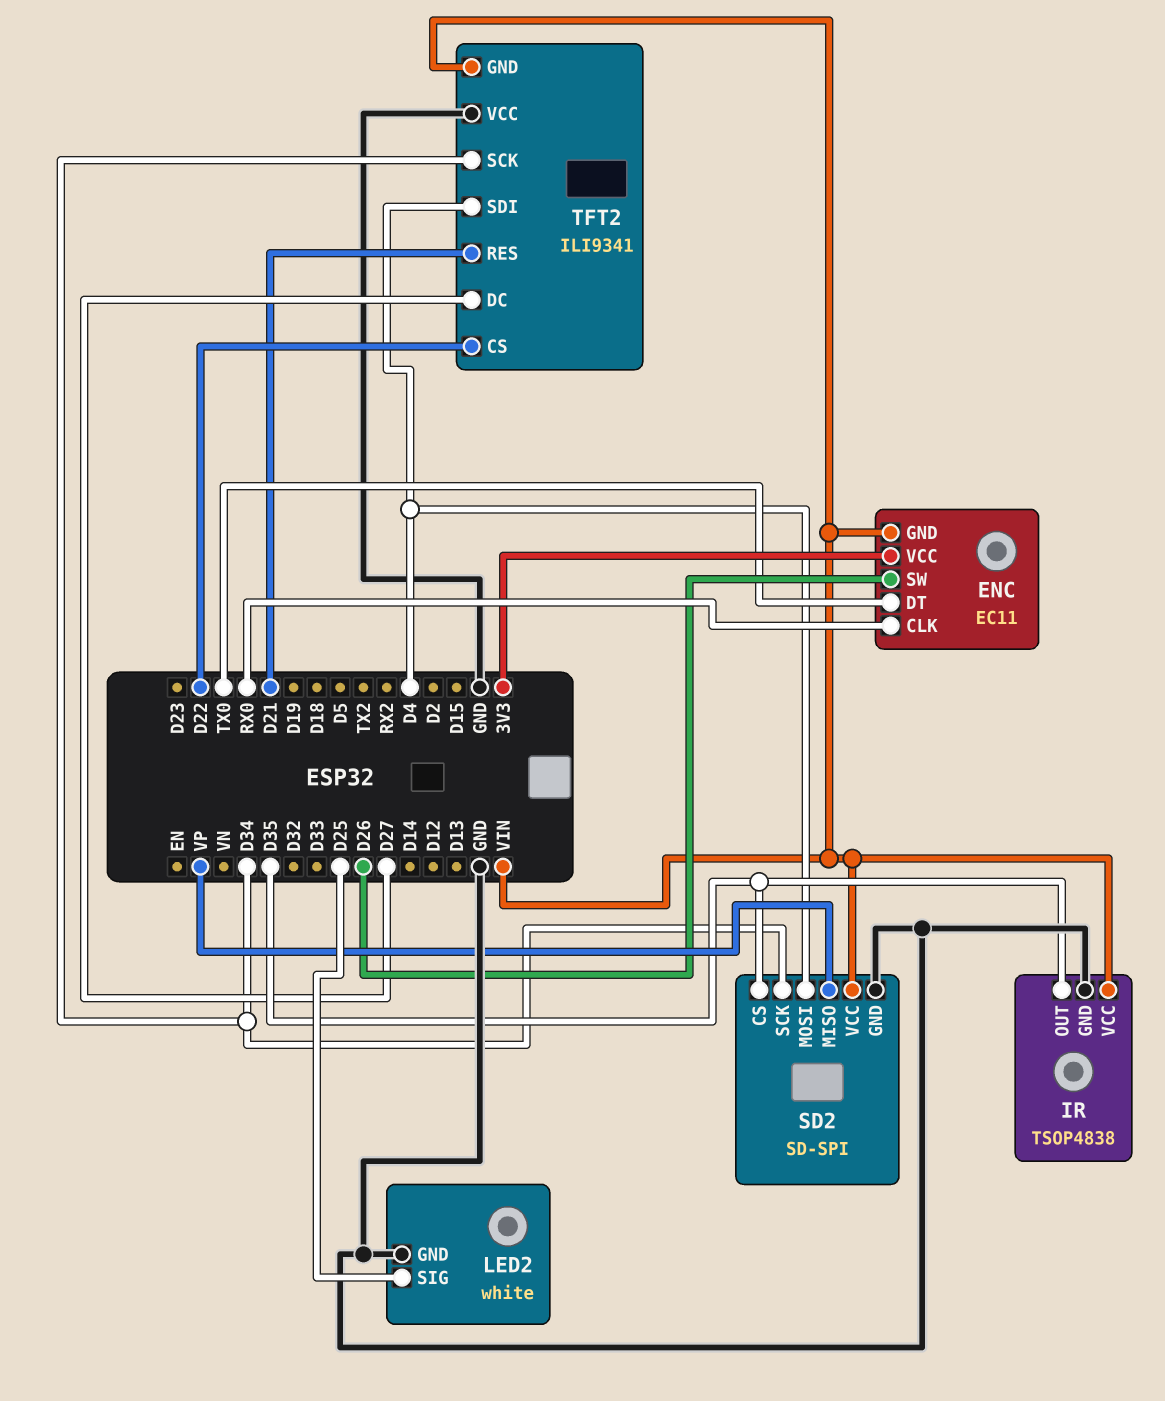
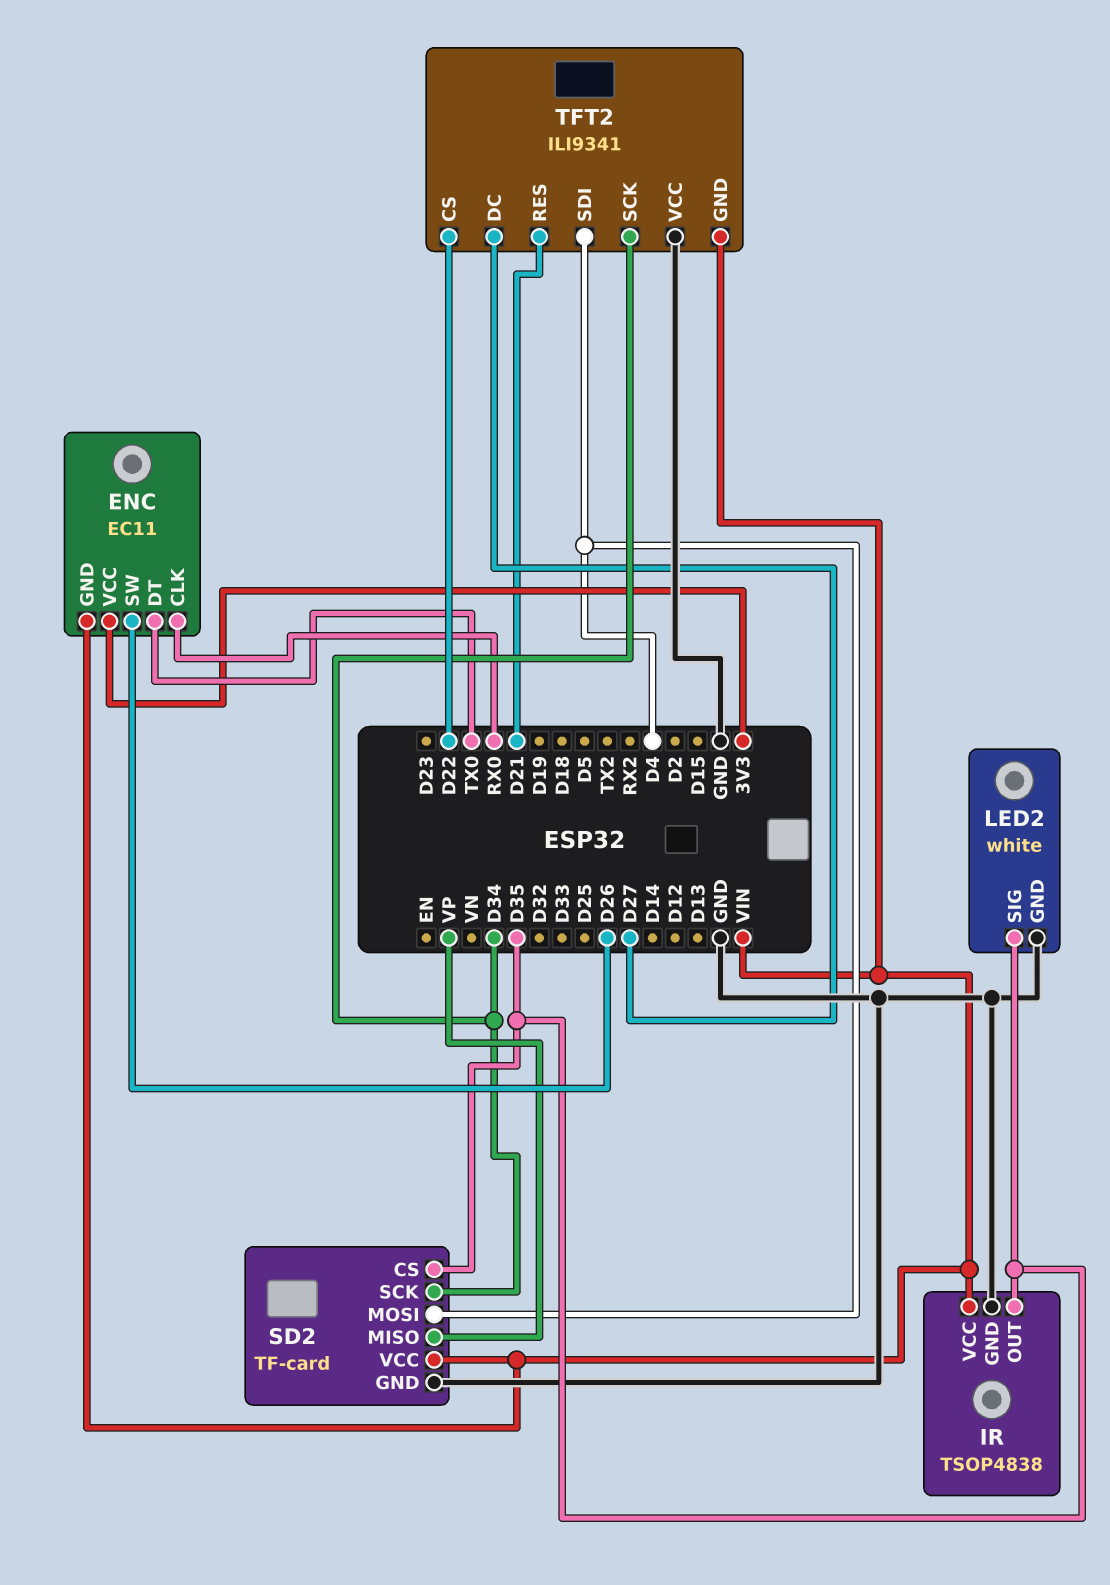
LED2 pin SIG: D25 -> D35
SD2: SD-SPI -> TF-card

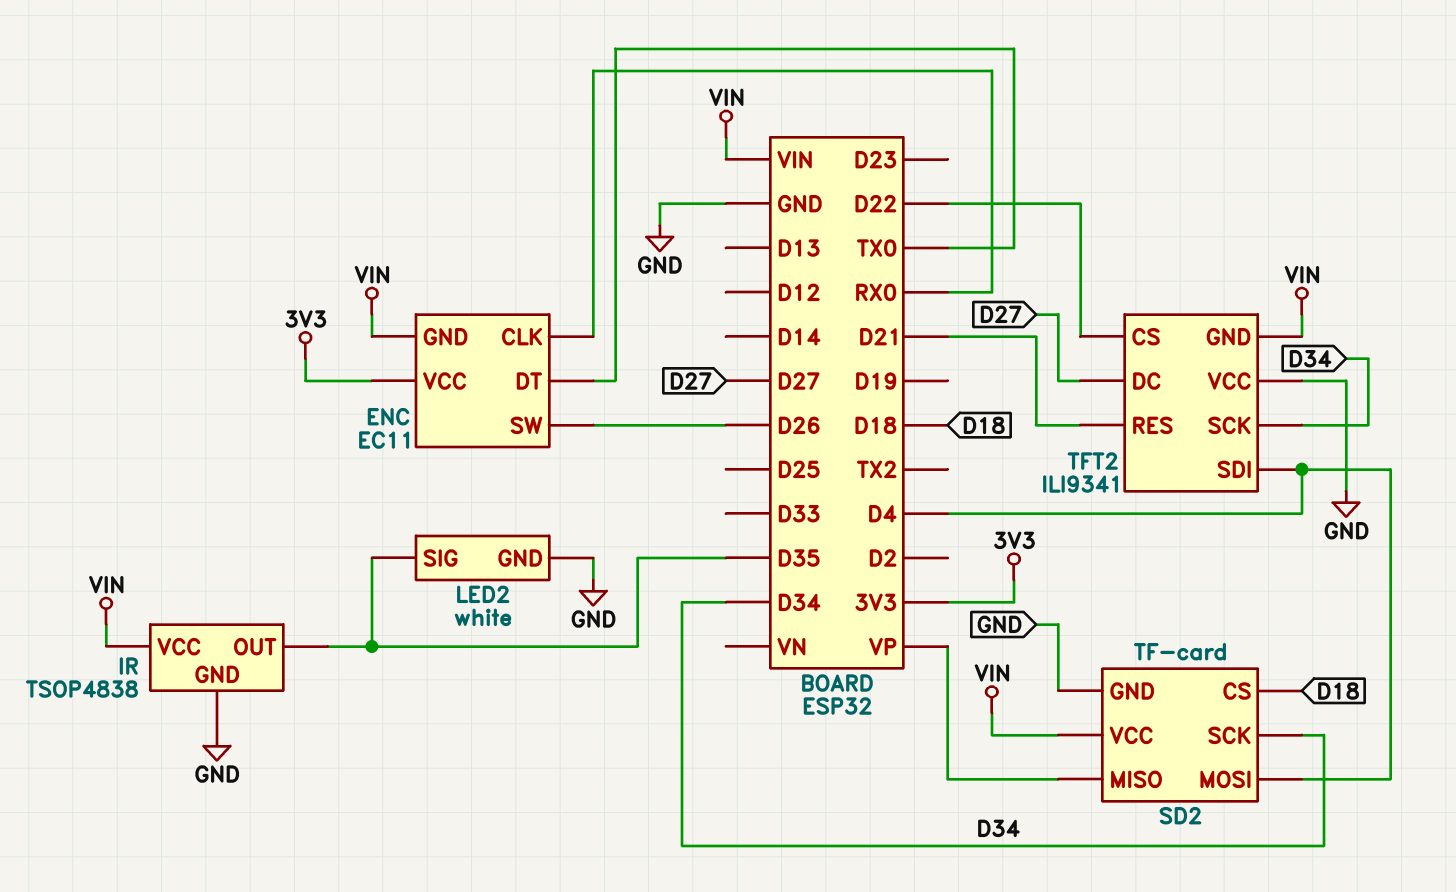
SD2 pin CS: D35 -> D18

